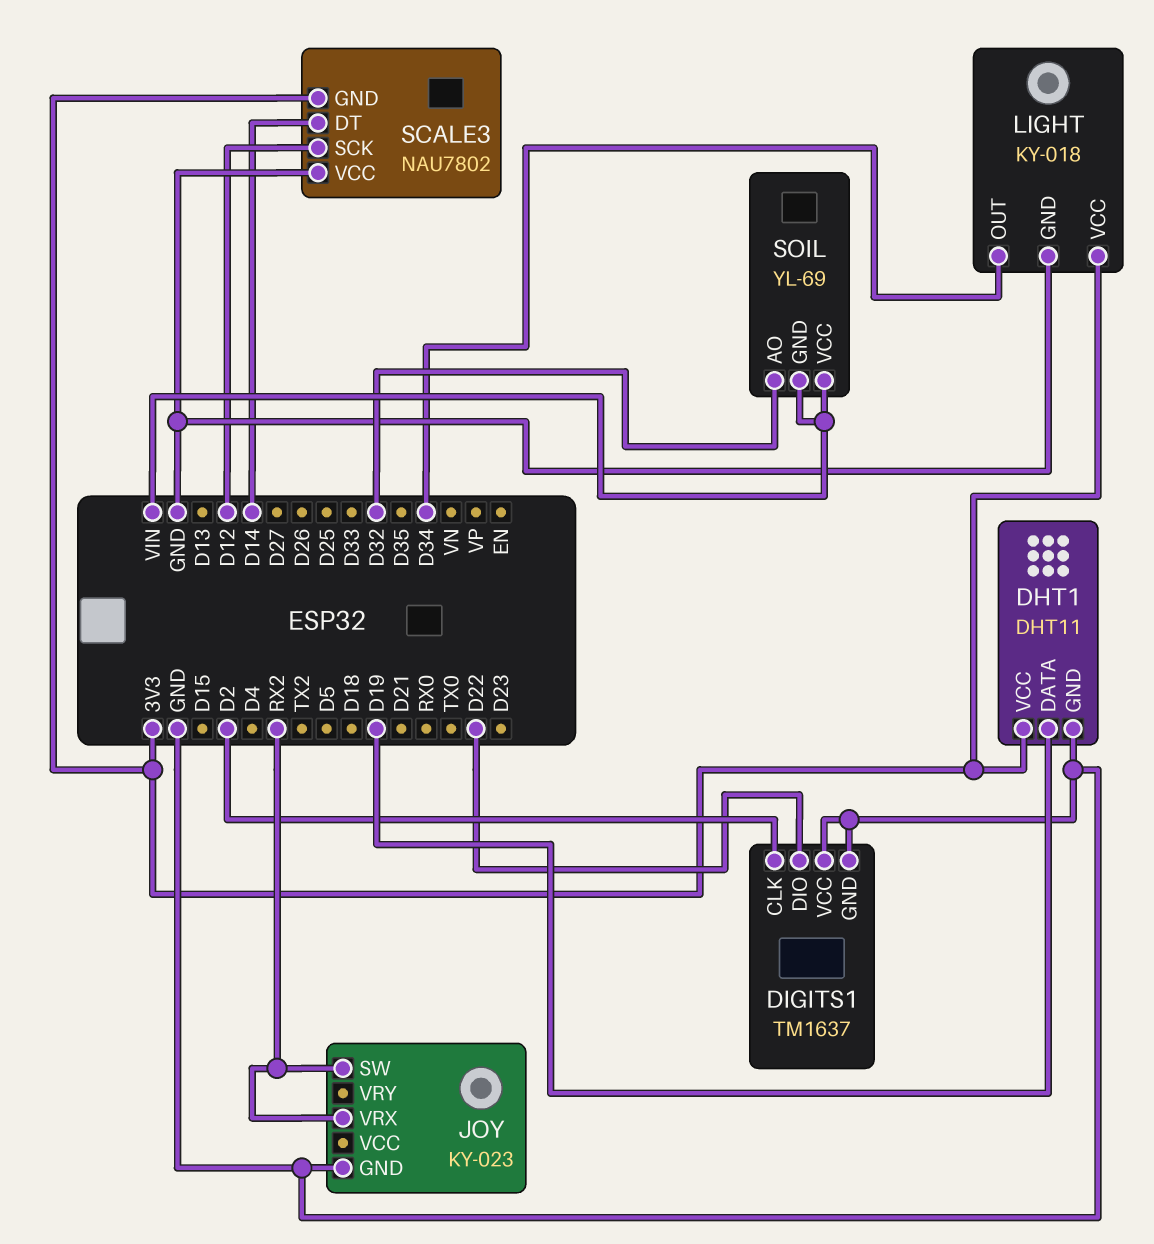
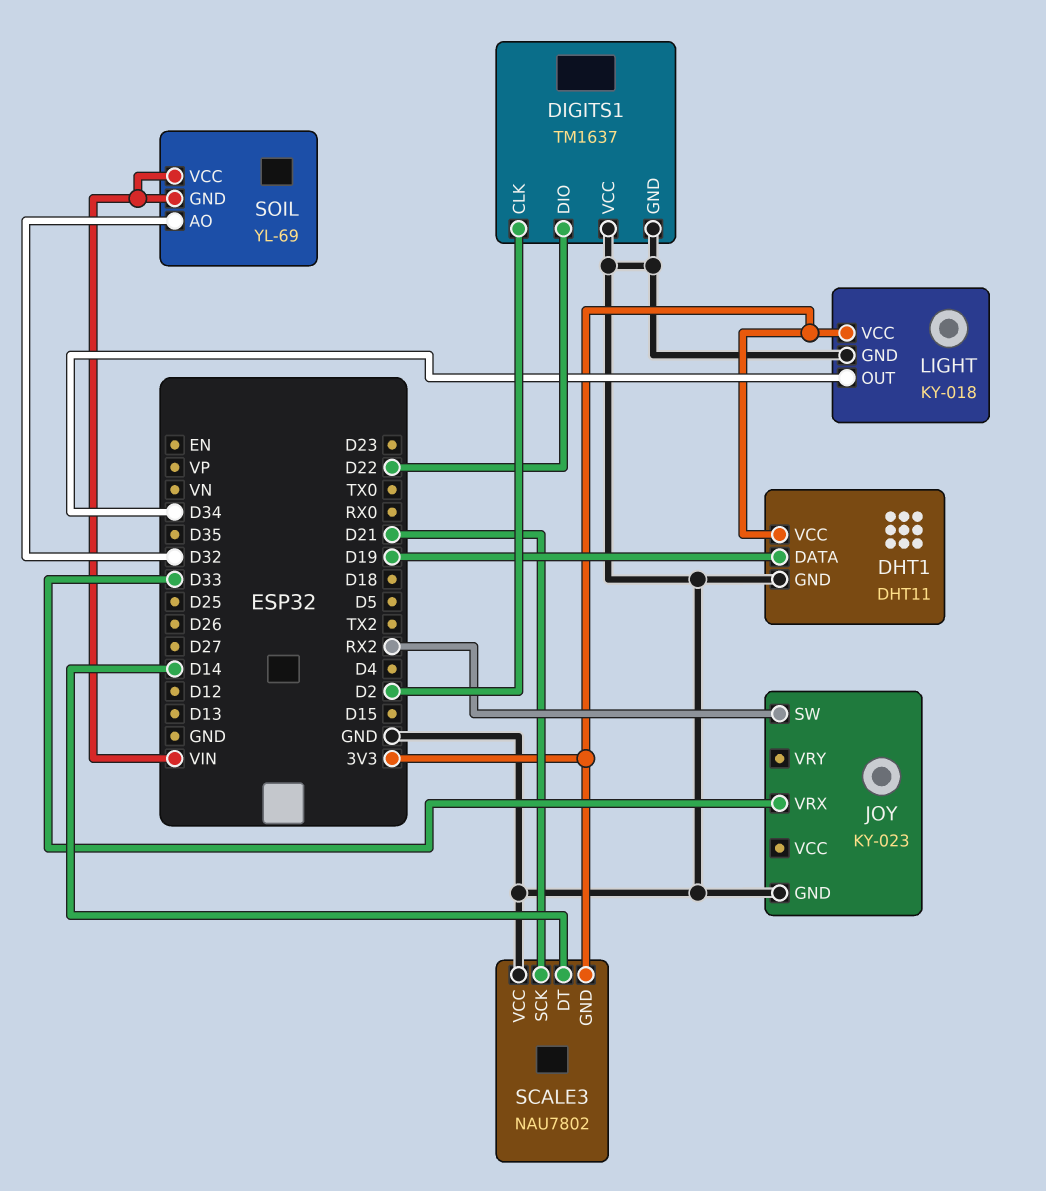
JOY pin VRX: RX2 -> D33
SCALE3 pin SCK: D12 -> D21

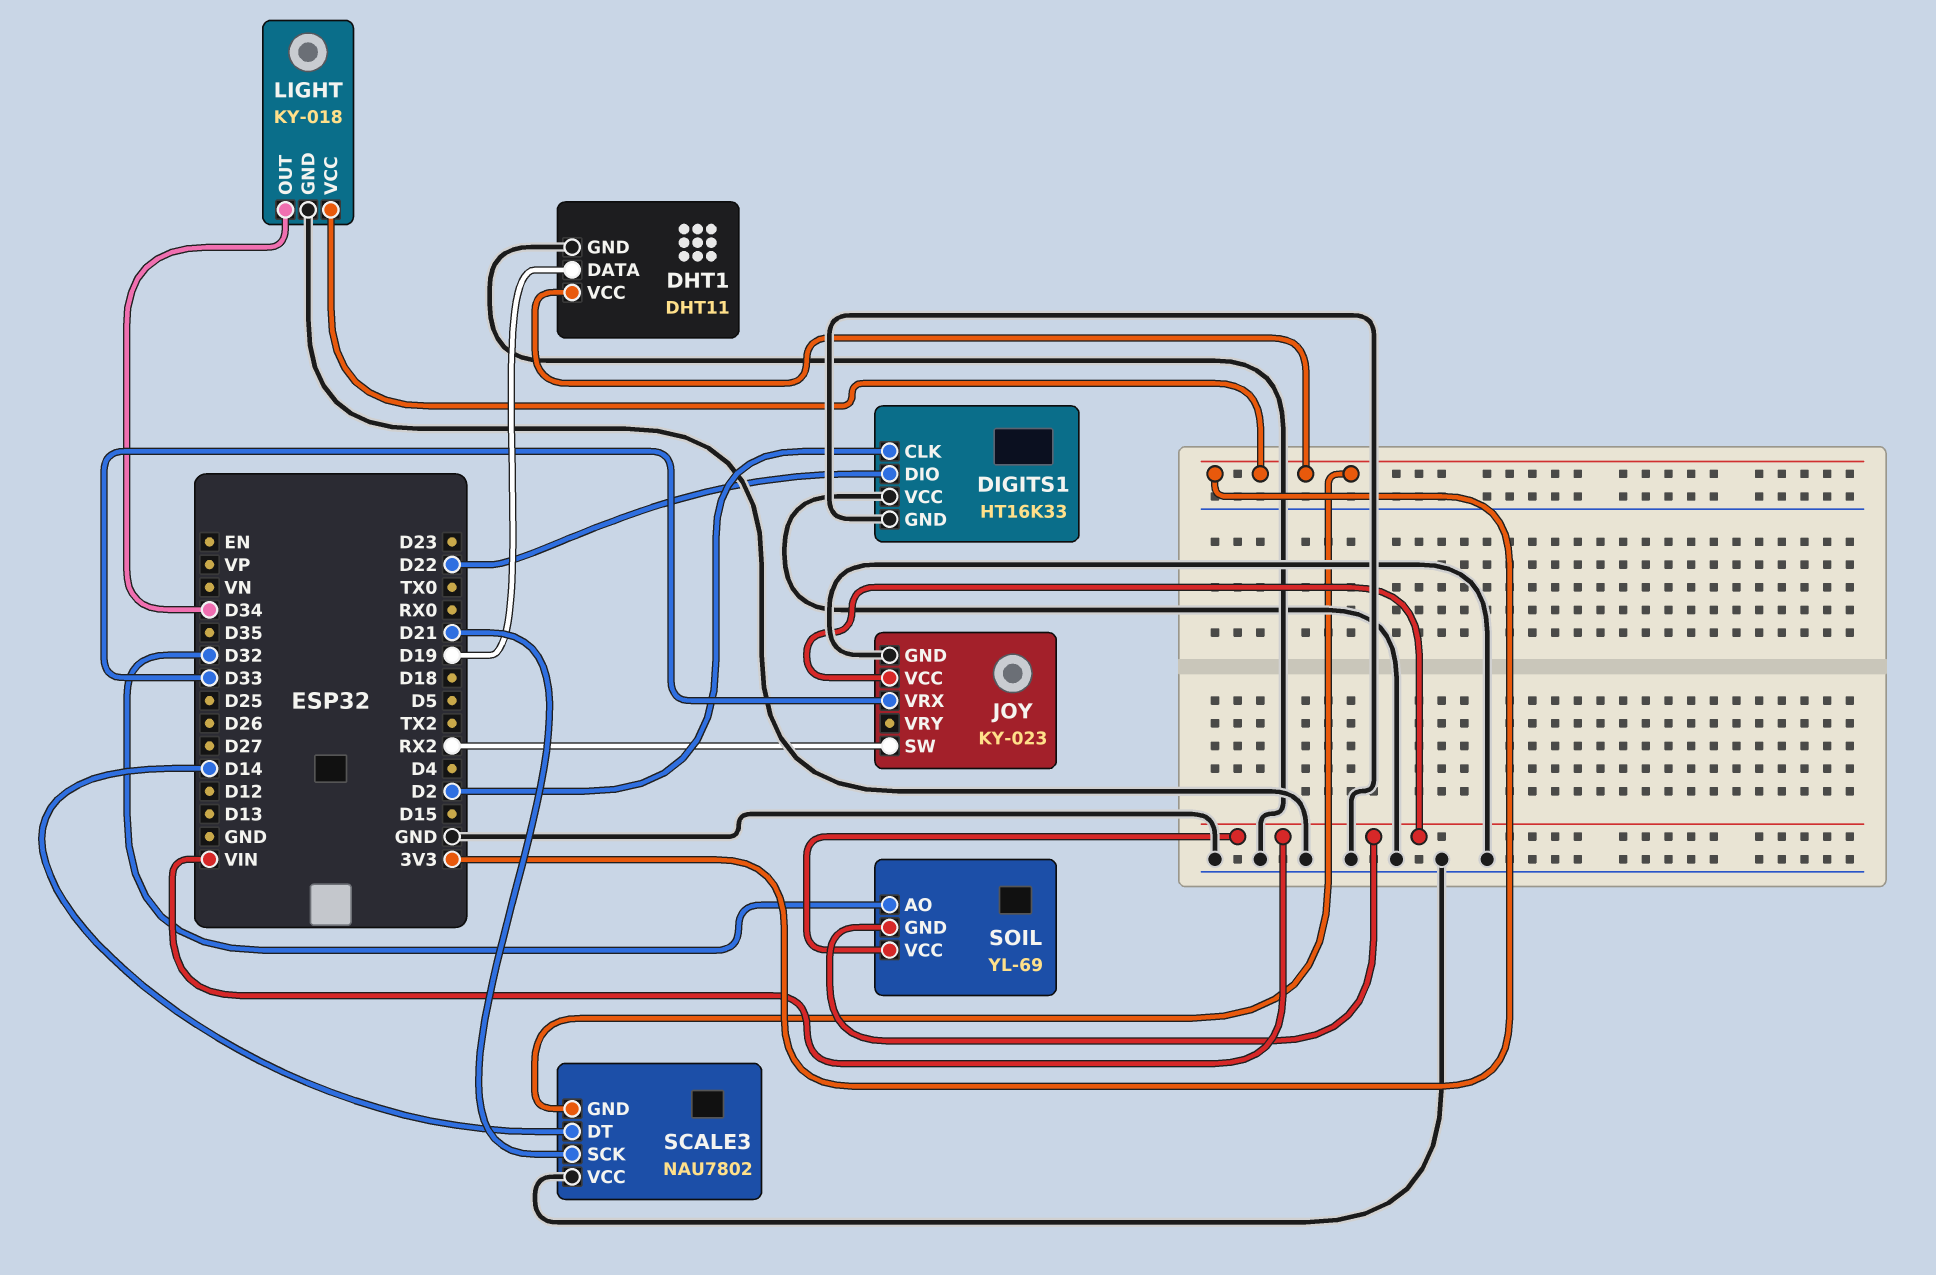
DIGITS1: TM1637 -> HT16K33
JOY pin VCC: none -> VIN

